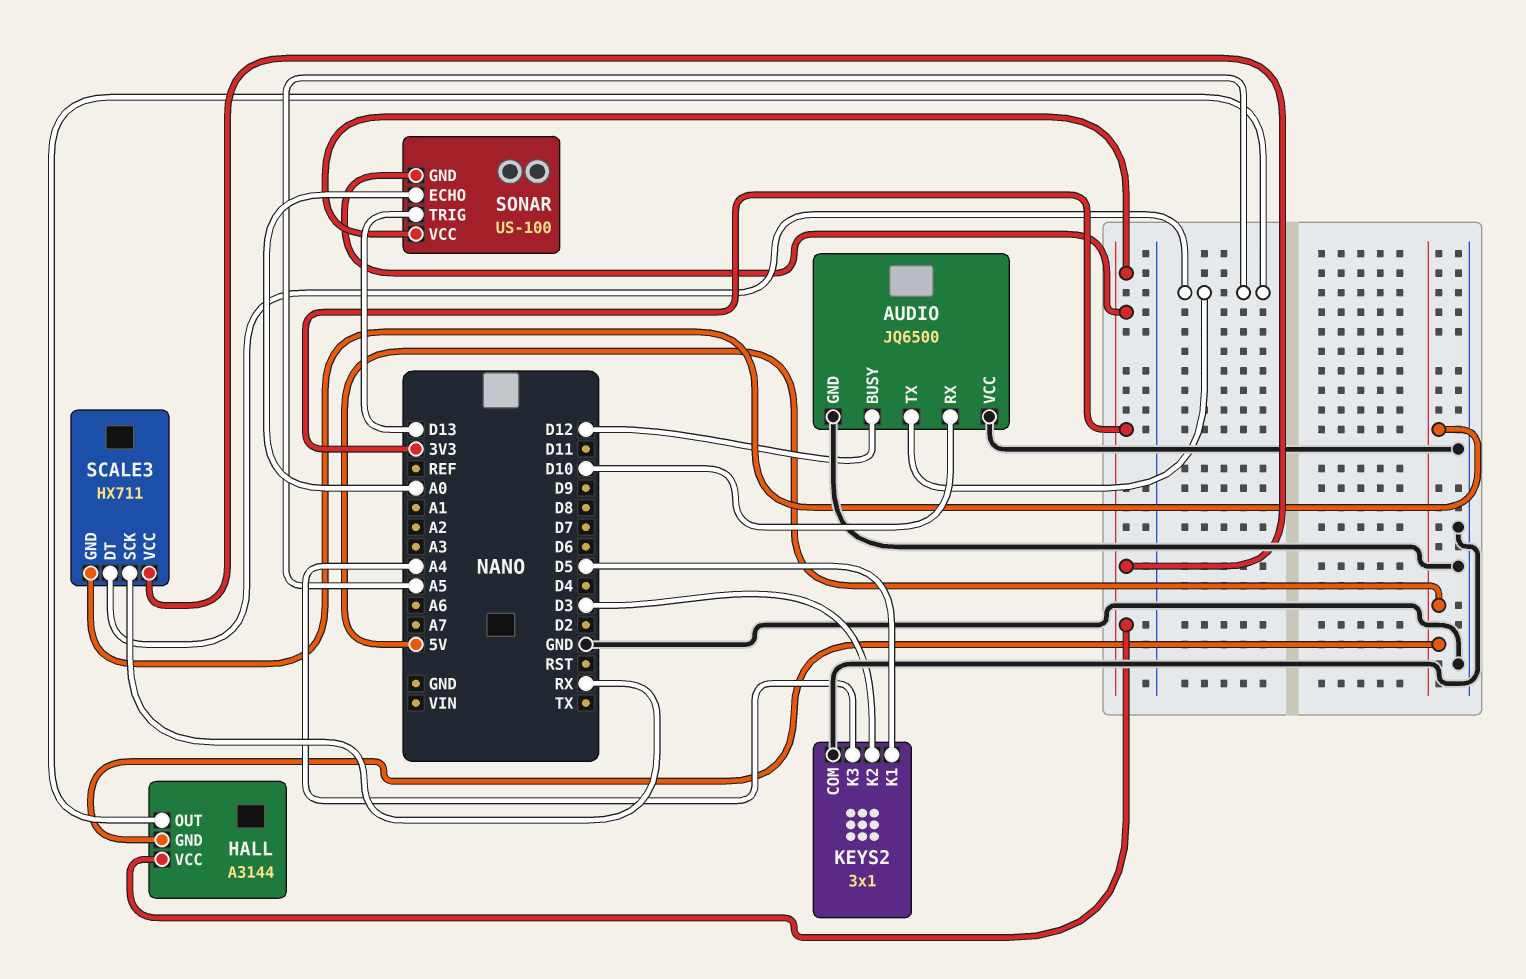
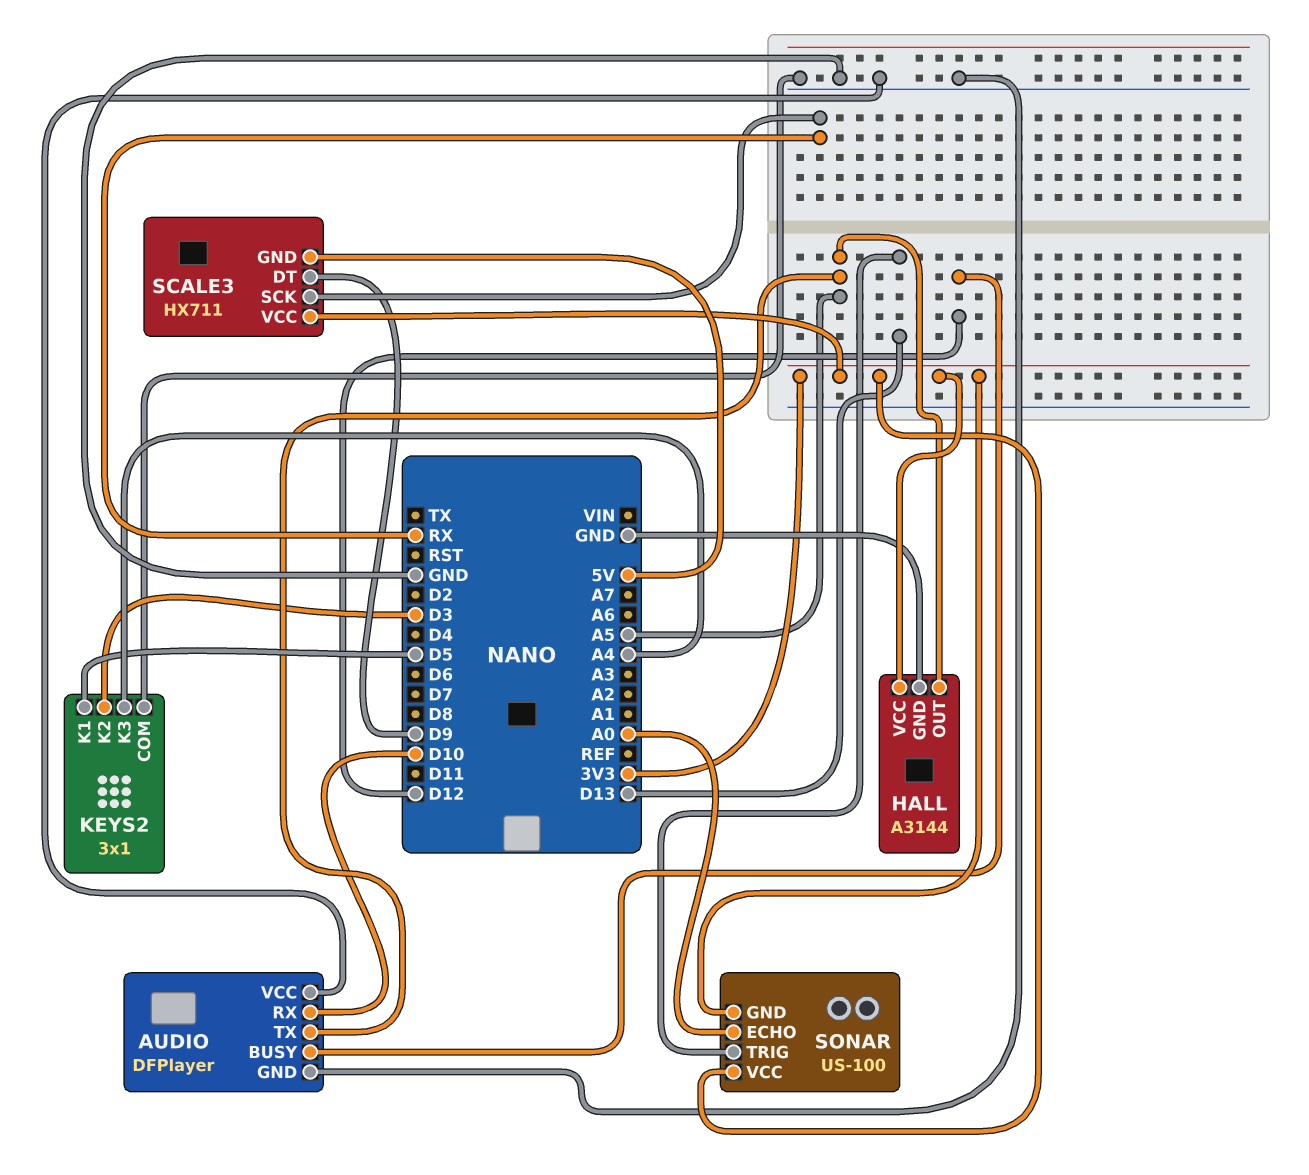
AUDIO: JQ6500 -> DFPlayer
HALL pin GND: 5V -> GND
SCALE3 pin DT: A5 -> D9

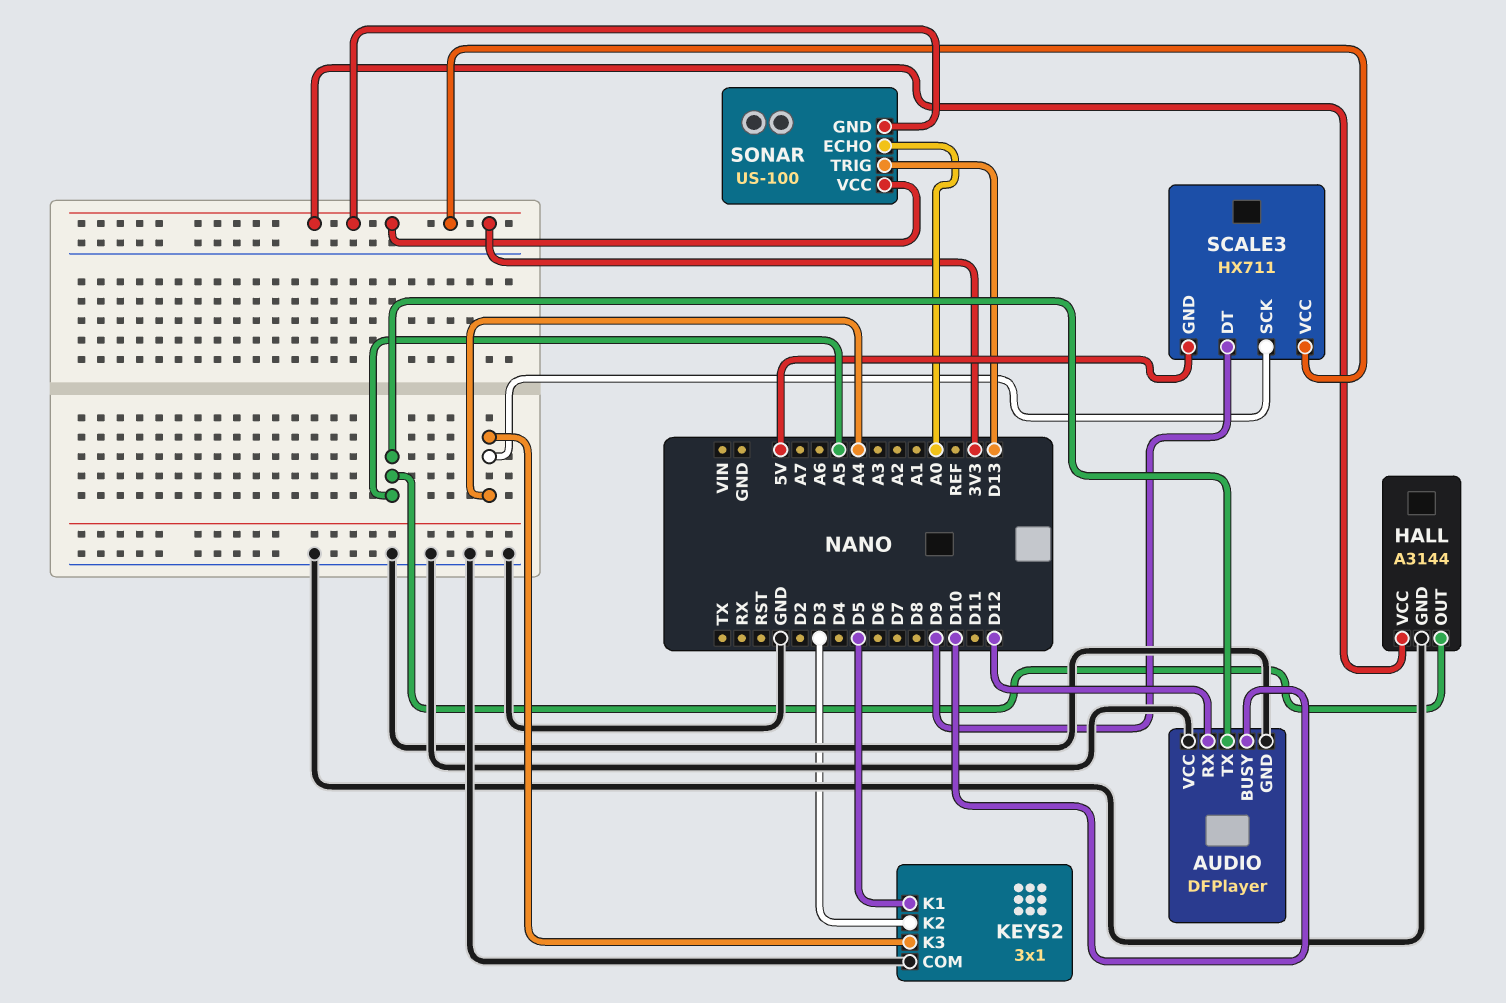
AUDIO pin BUSY: D12 -> D10
AUDIO pin RX: D10 -> D12
SCALE3 pin SCK: RX -> A4

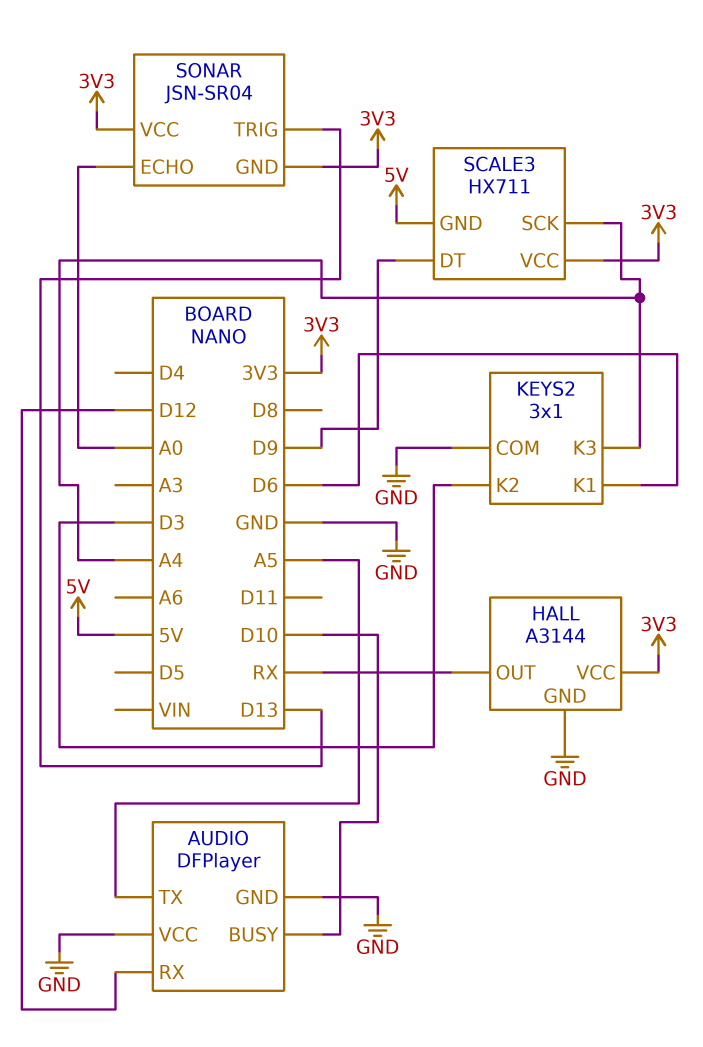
HALL pin OUT: A5 -> RX
KEYS2 pin K1: D5 -> D6
SONAR: US-100 -> JSN-SR04

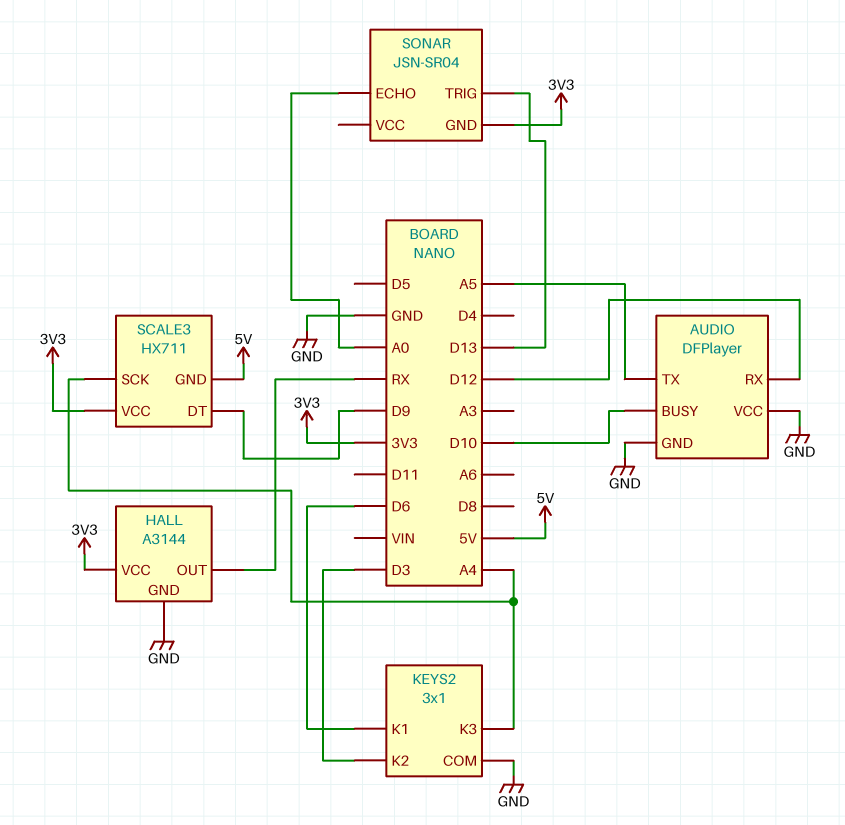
SONAR pin VCC: 3V3 -> none

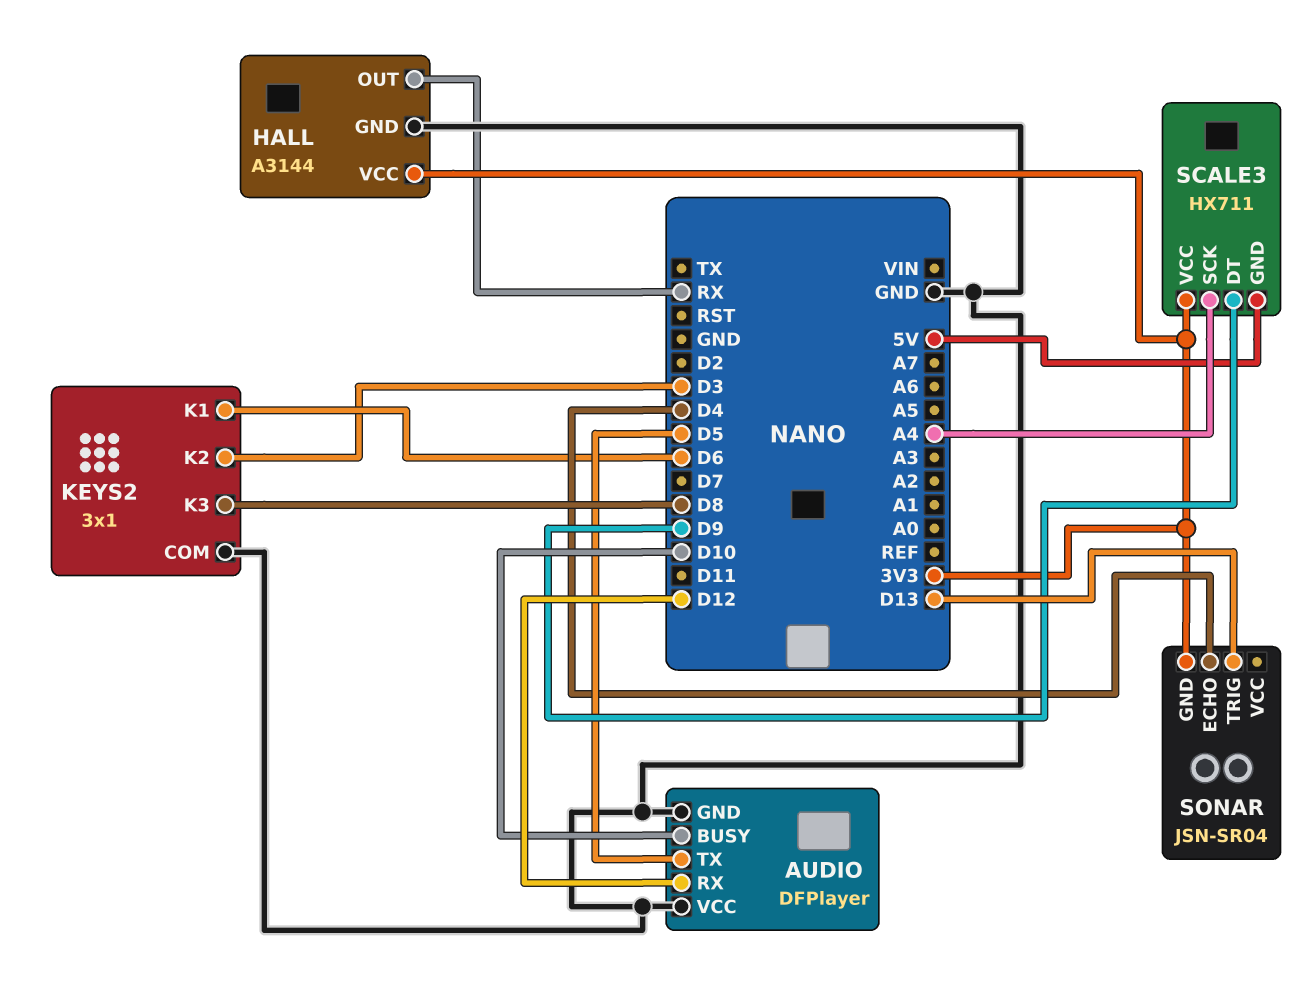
AUDIO pin TX: A5 -> D5
KEYS2 pin K3: A4 -> D8
SONAR pin ECHO: A0 -> D4

